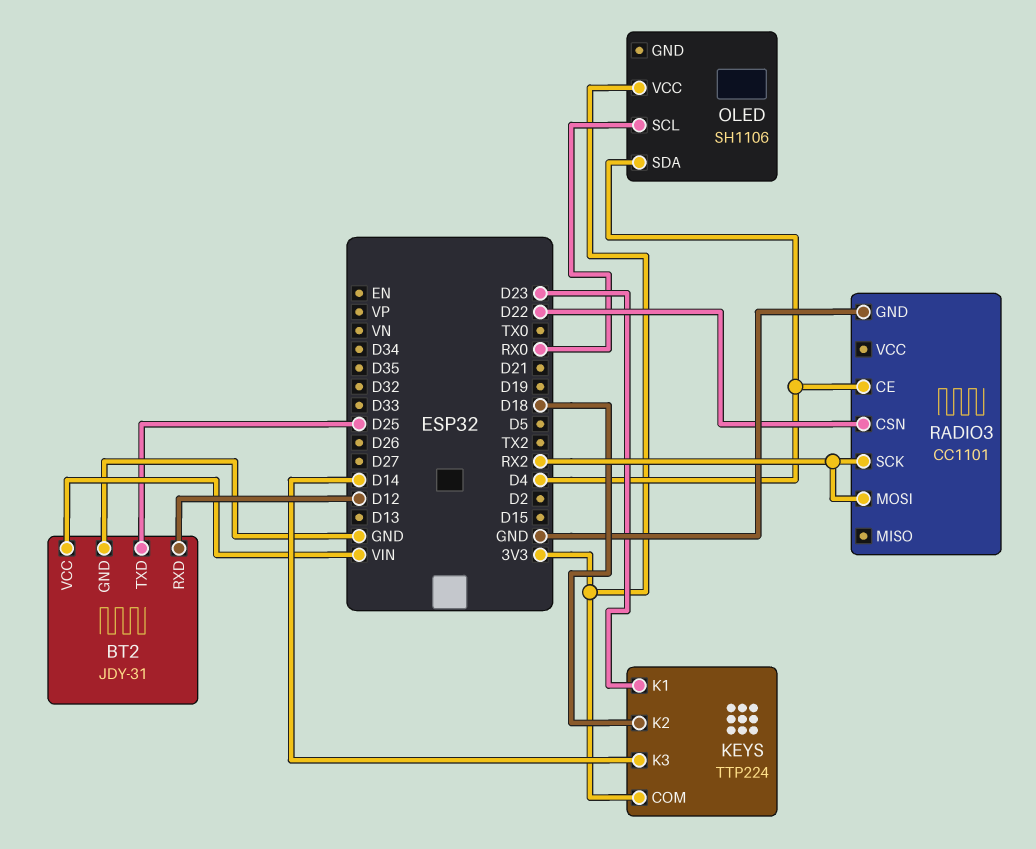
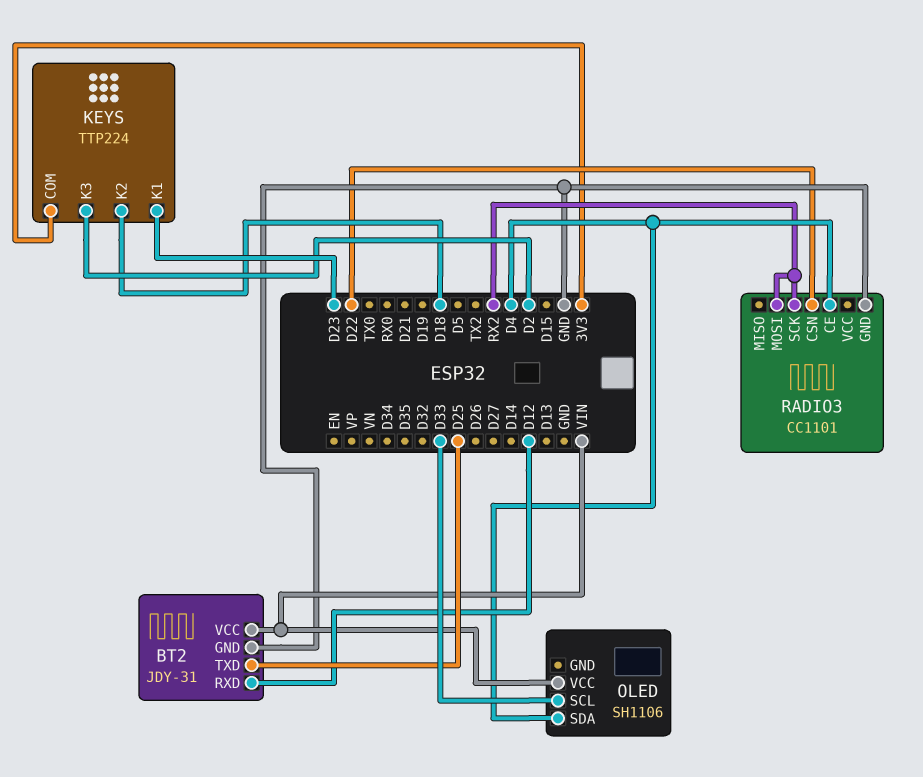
KEYS pin K3: D14 -> D2
OLED pin SCL: RX0 -> D33
OLED pin VCC: 3V3 -> VIN

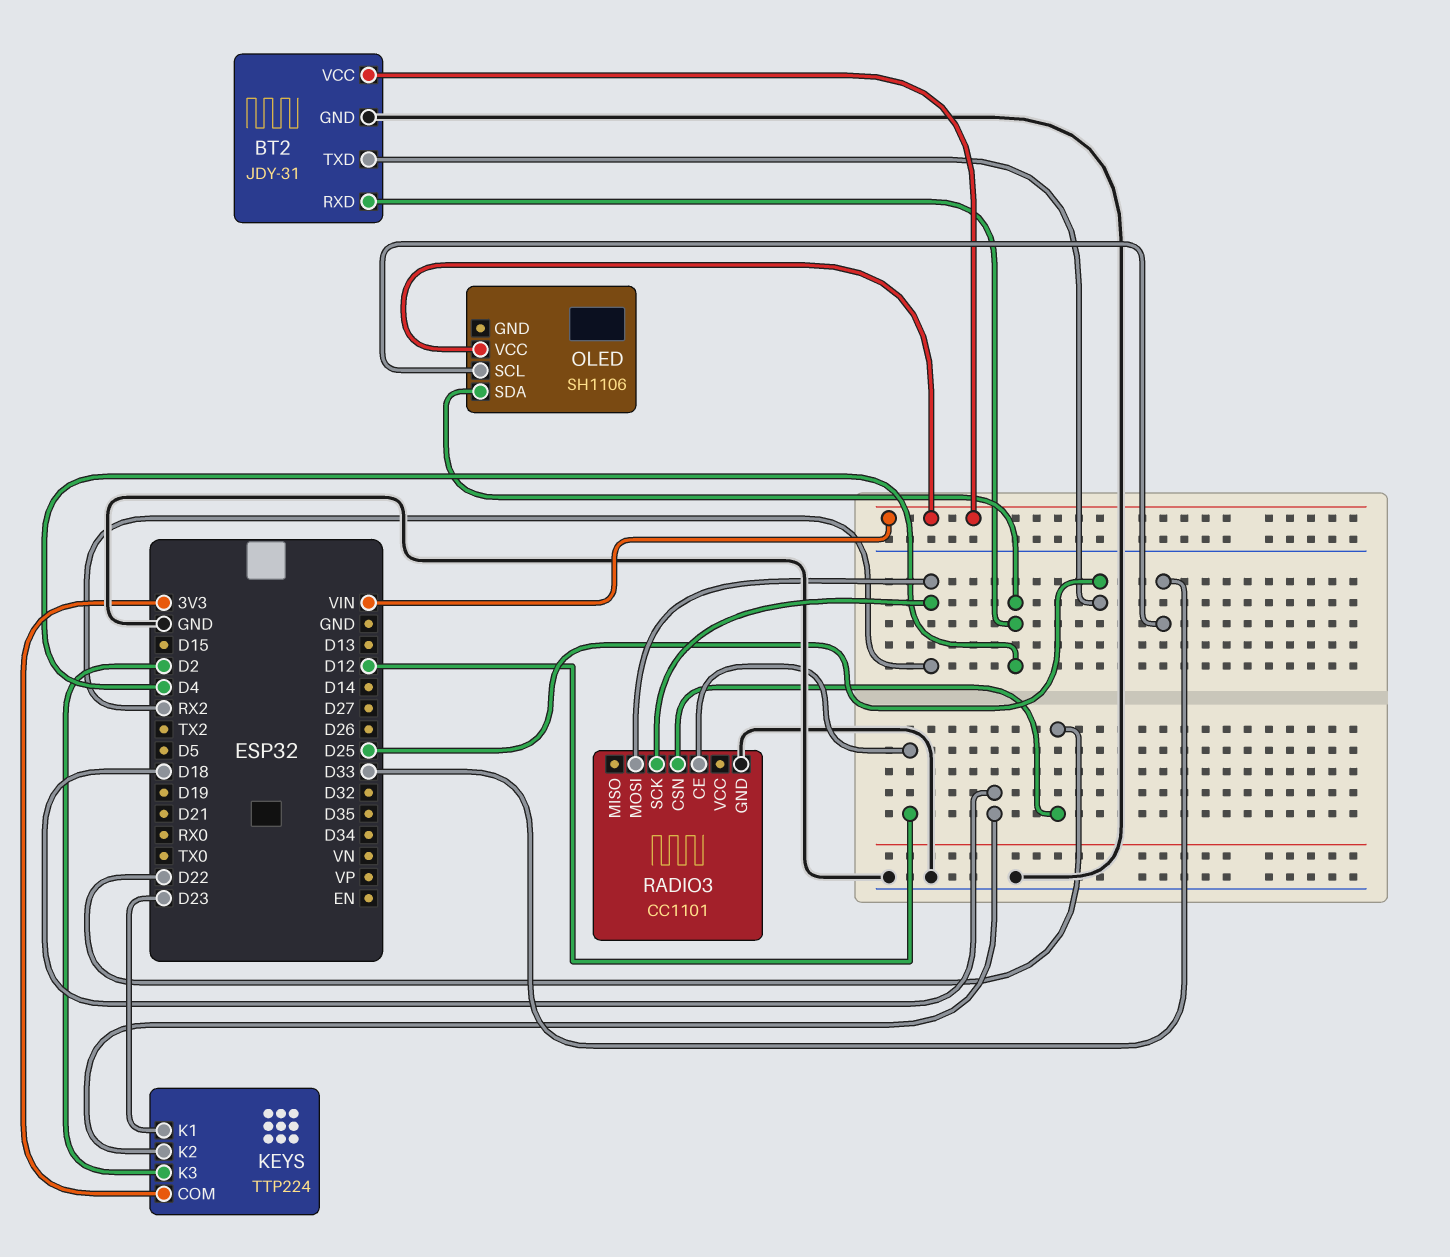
BT2 pin RXD: D12 -> D4
RADIO3 pin CE: D4 -> D12

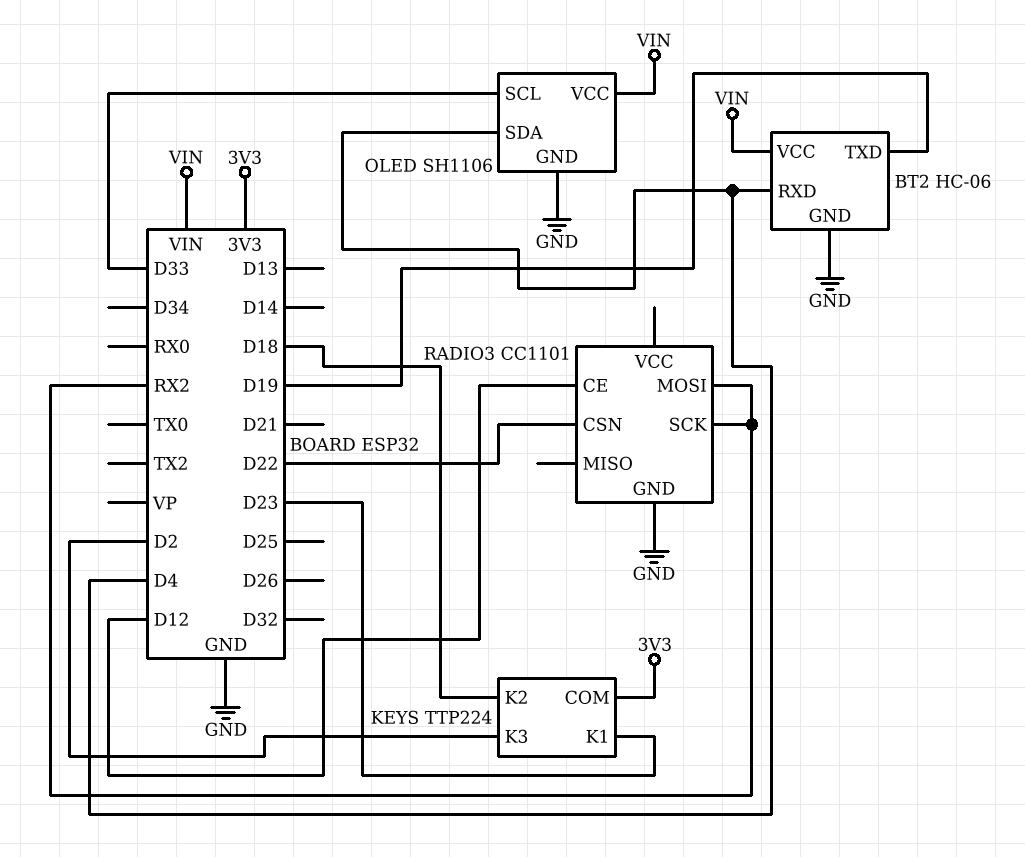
BT2: JDY-31 -> HC-06
BT2 pin TXD: D25 -> D19
OLED pin GND: none -> GND

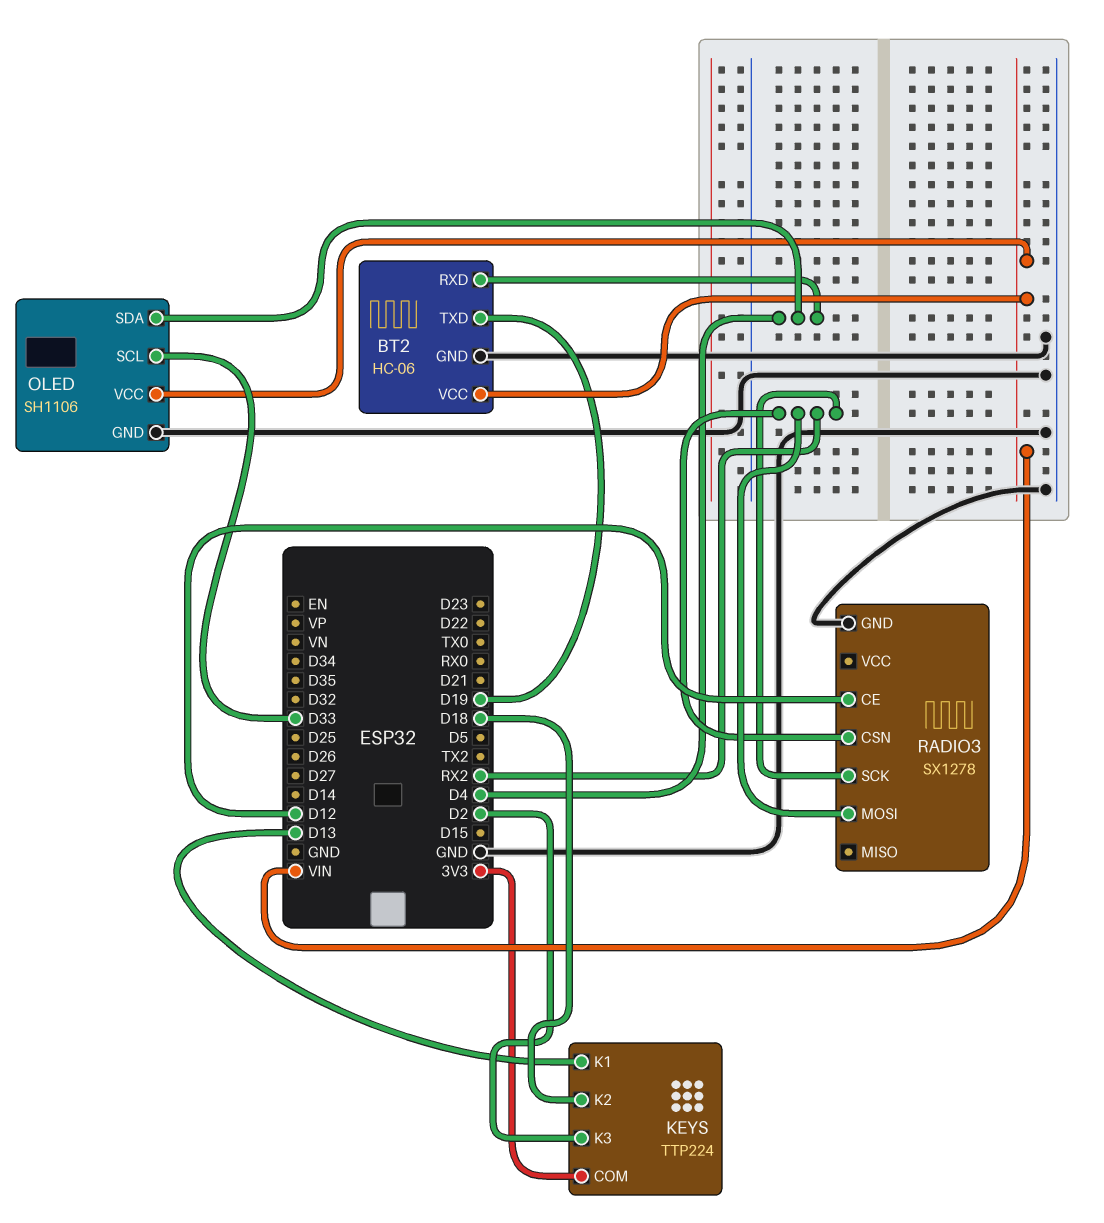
KEYS pin K1: D23 -> D13
RADIO3: CC1101 -> SX1278
RADIO3 pin CSN: D22 -> RX2

